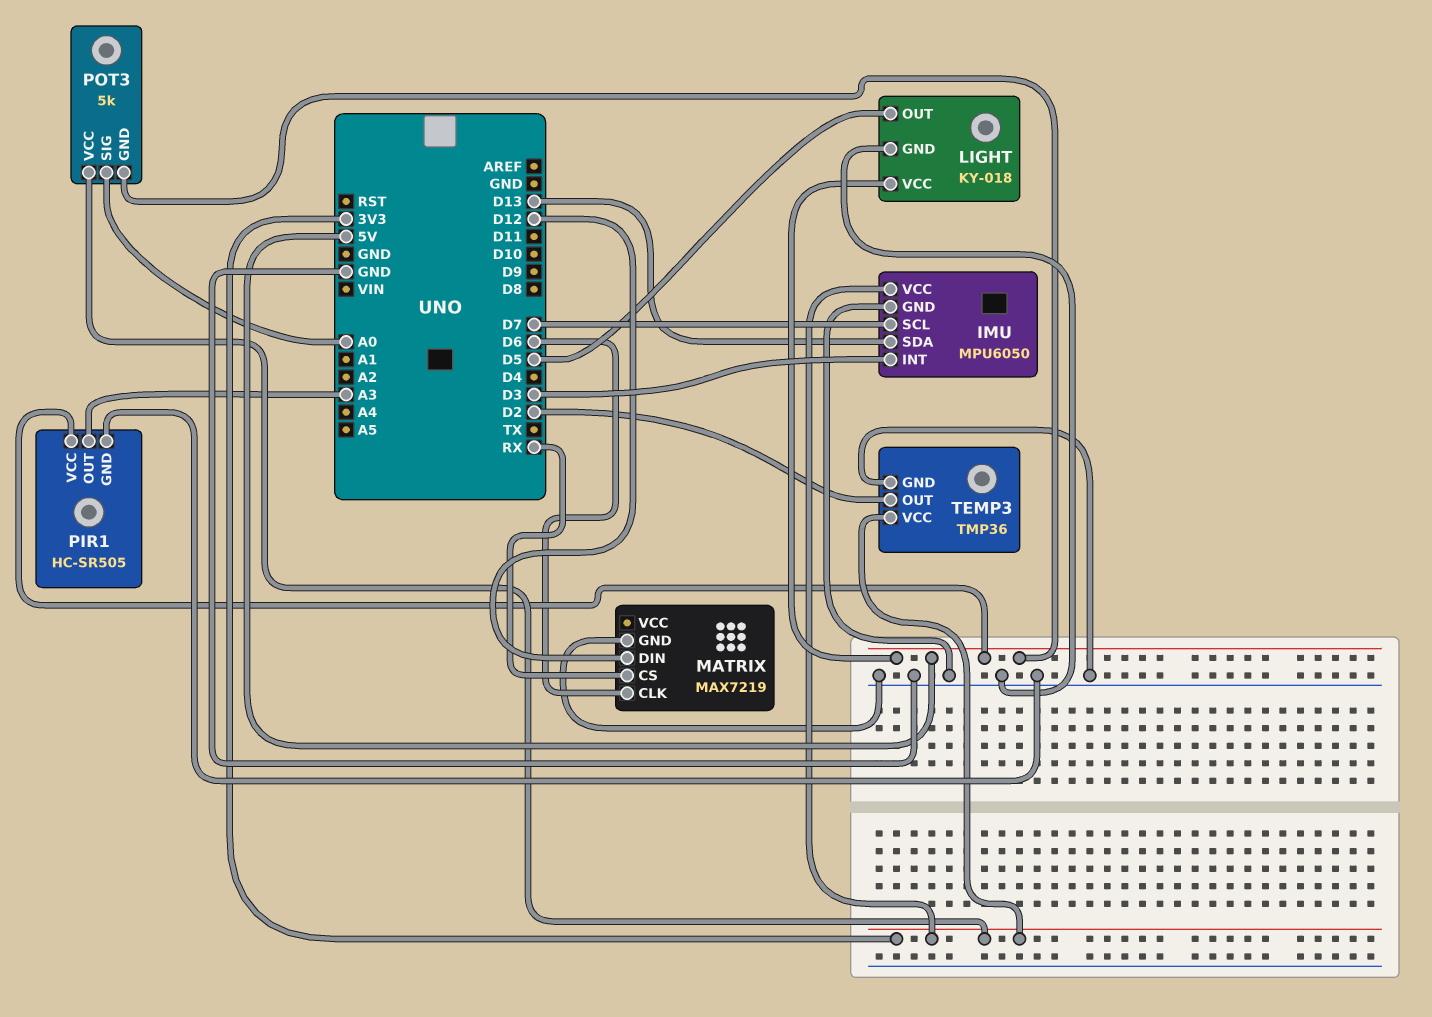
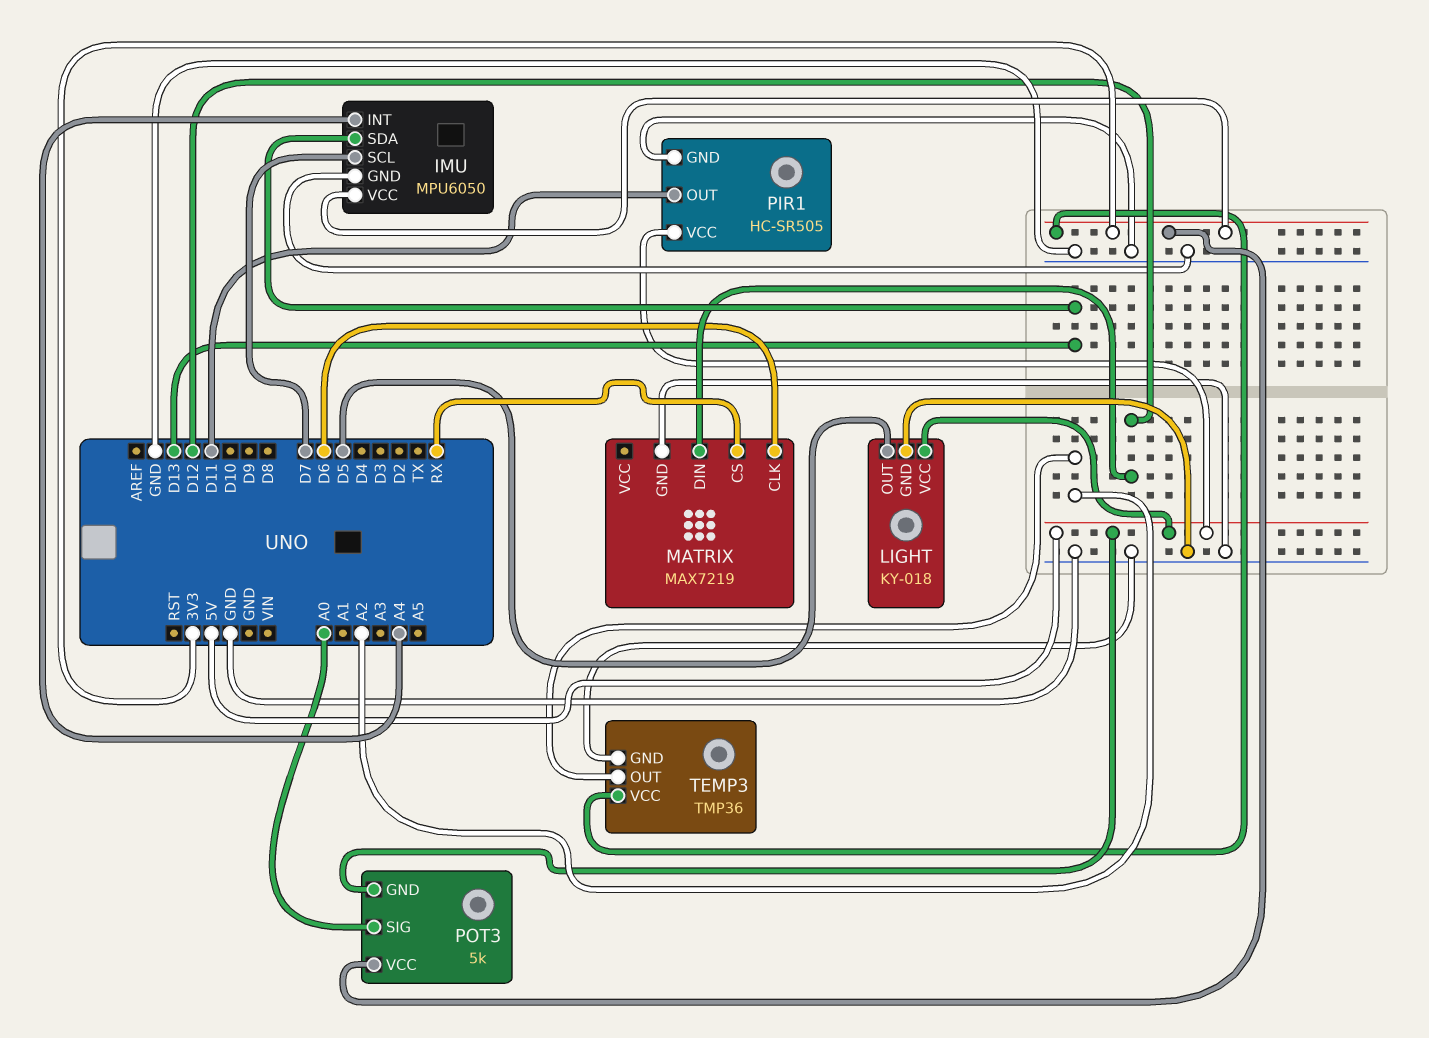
IMU pin INT: D3 -> A4
PIR1 pin OUT: A3 -> D11
TEMP3 pin OUT: D2 -> A2

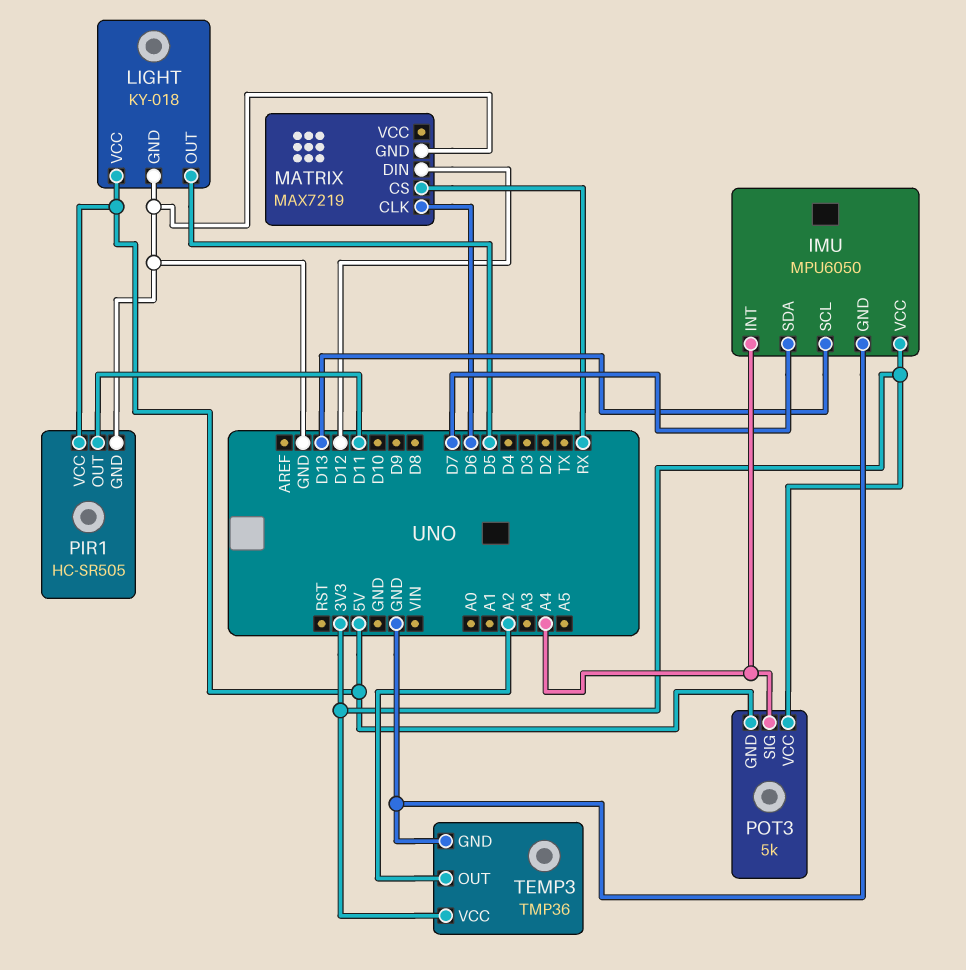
IMU pin SCL: D7 -> D13
IMU pin SDA: D13 -> D7
POT3 pin SIG: A0 -> A4

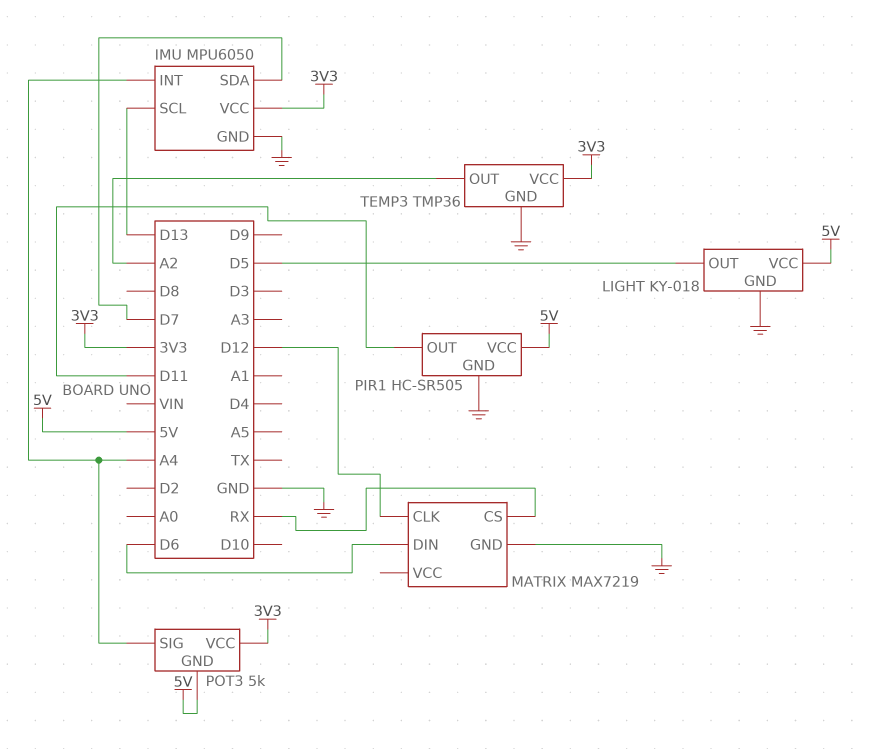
MATRIX pin CLK: D6 -> D12
MATRIX pin DIN: D12 -> D6

